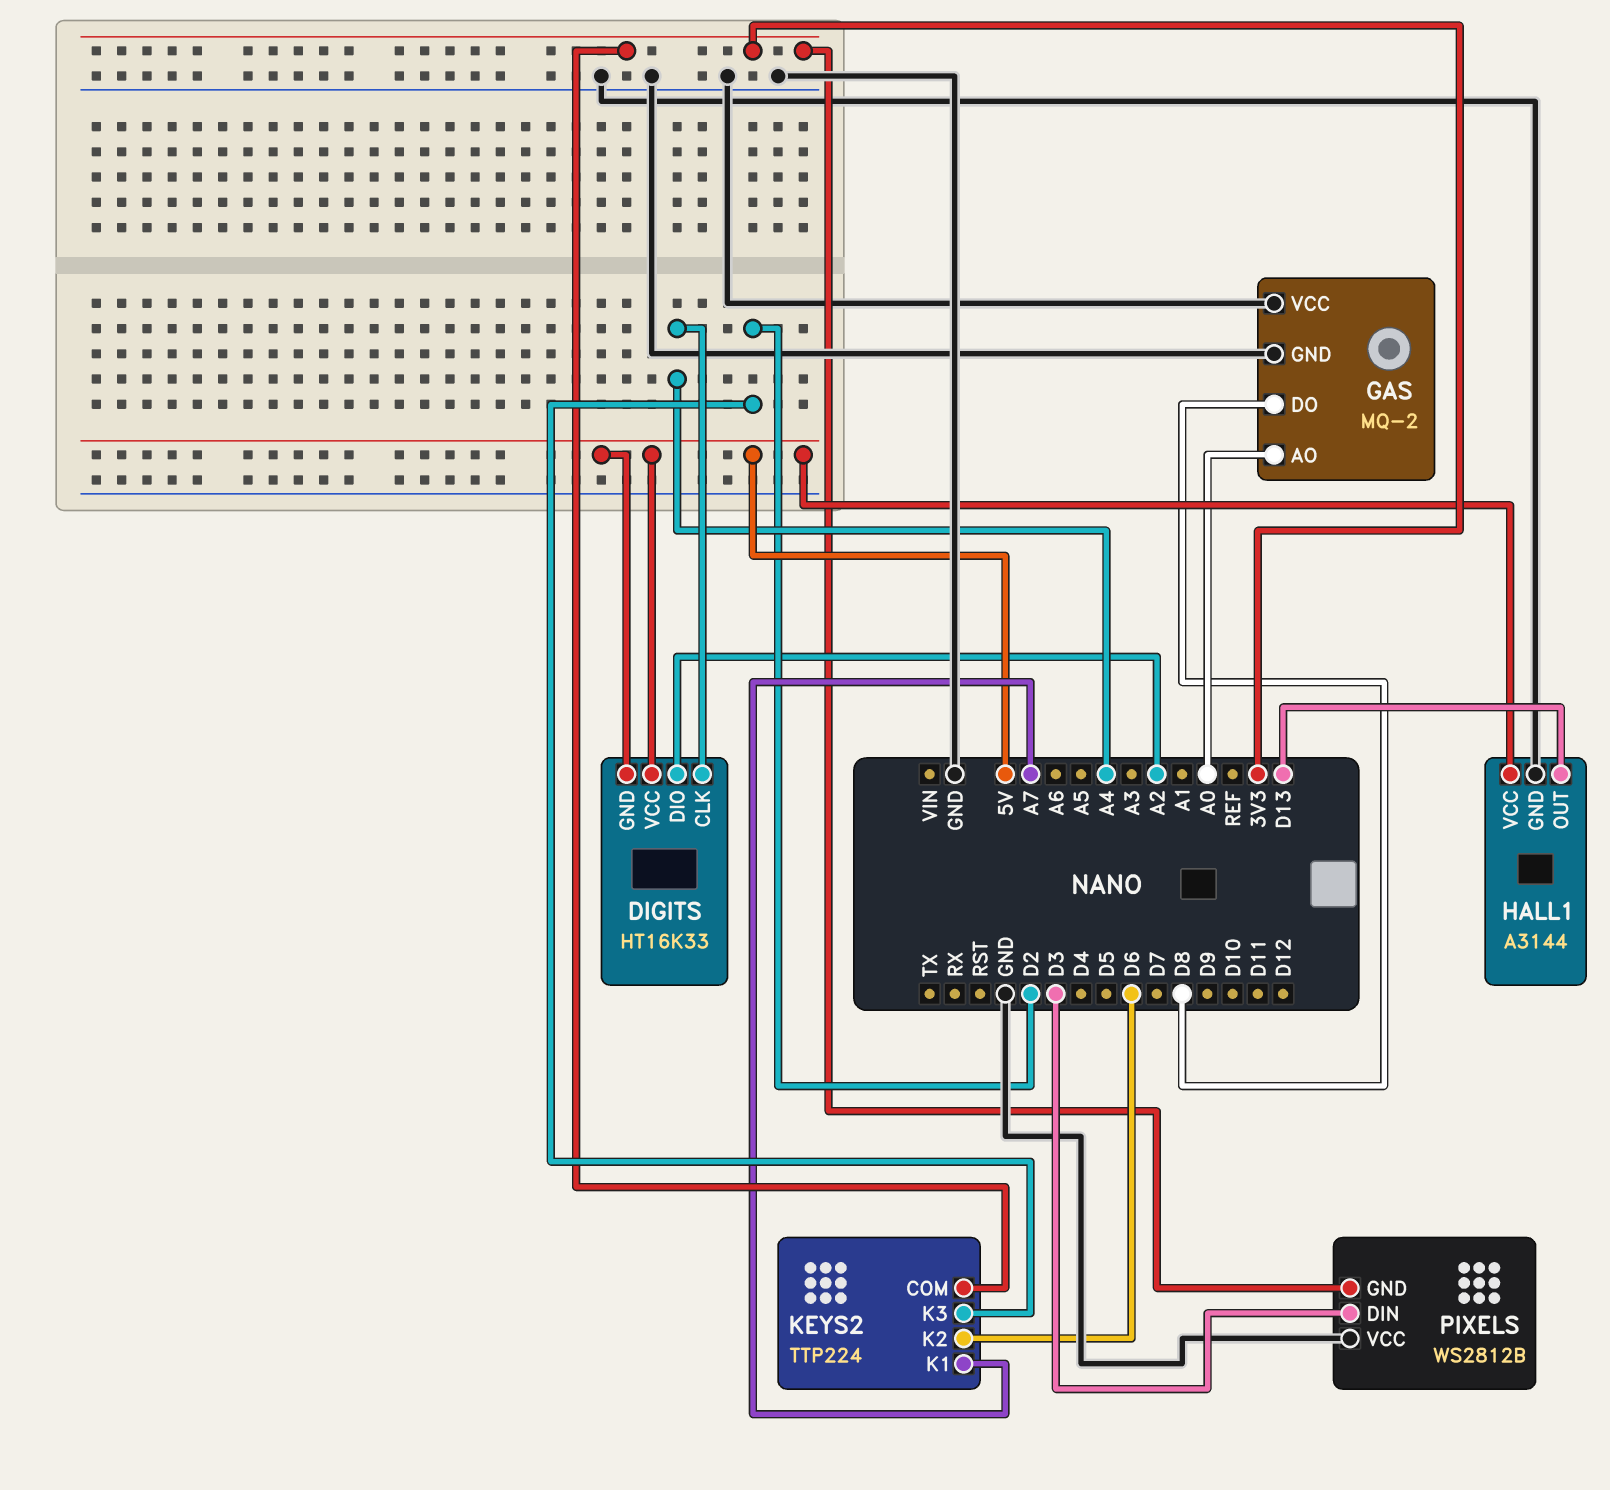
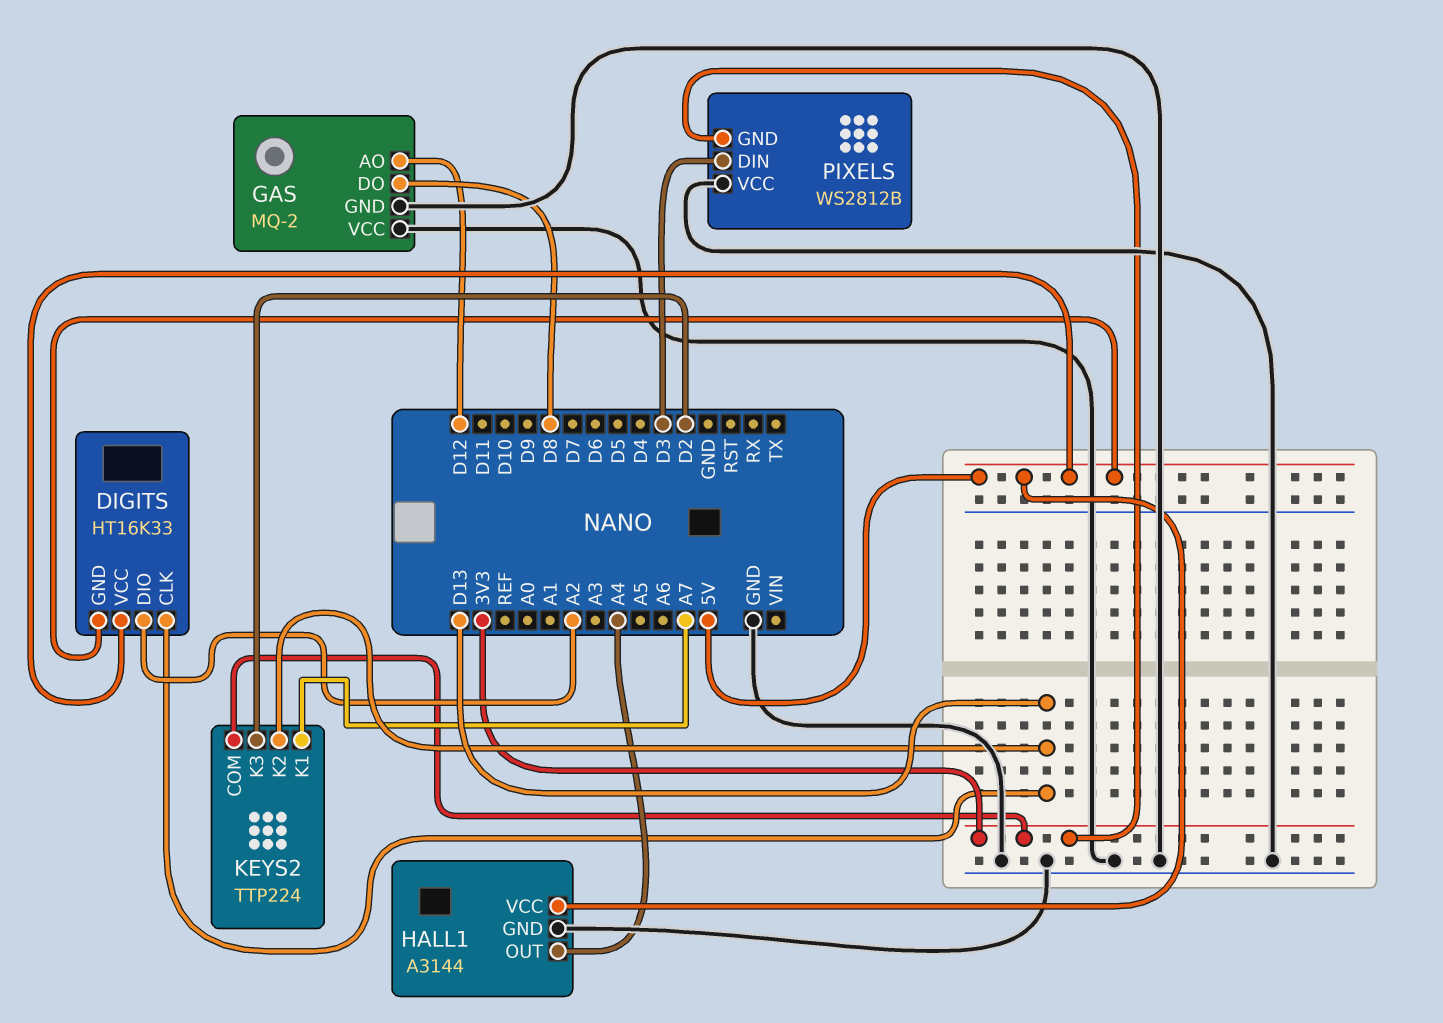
DIGITS pin CLK: A4 -> D13
GAS pin AO: A0 -> D12
HALL1 pin OUT: D13 -> A4
KEYS2 pin K2: D6 -> D13

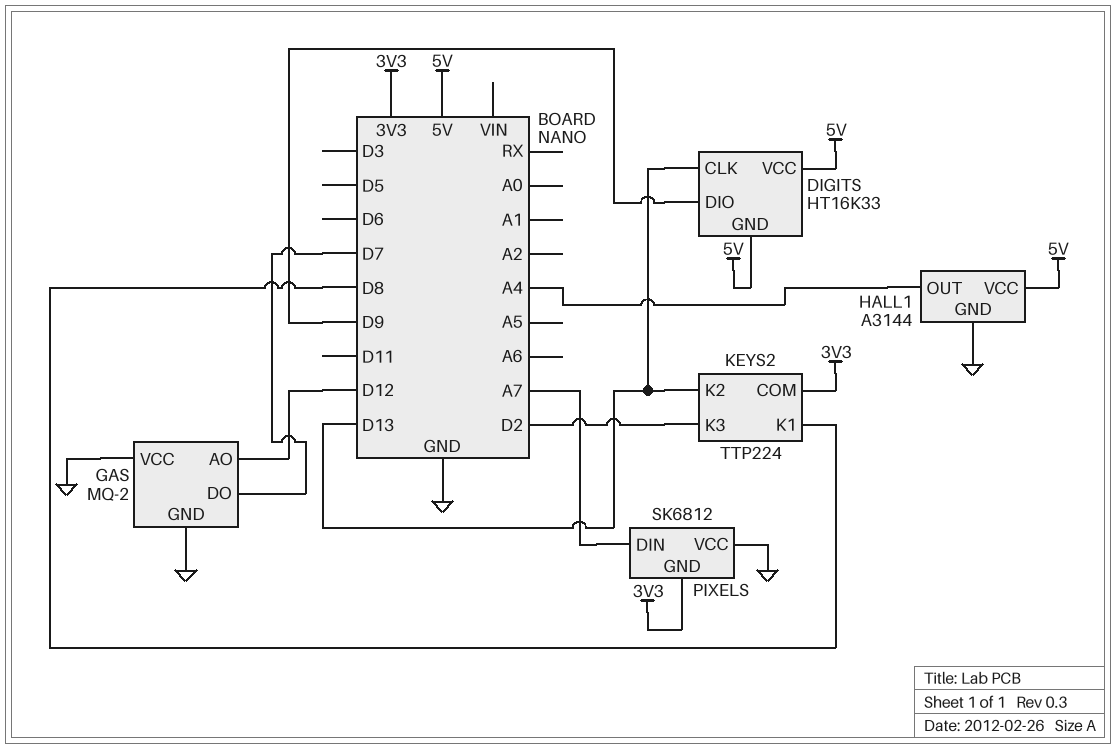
DIGITS pin DIO: A2 -> D9
GAS pin DO: D8 -> D7
KEYS2 pin K1: A7 -> D8
PIXELS: WS2812B -> SK6812
PIXELS pin DIN: D3 -> A7

